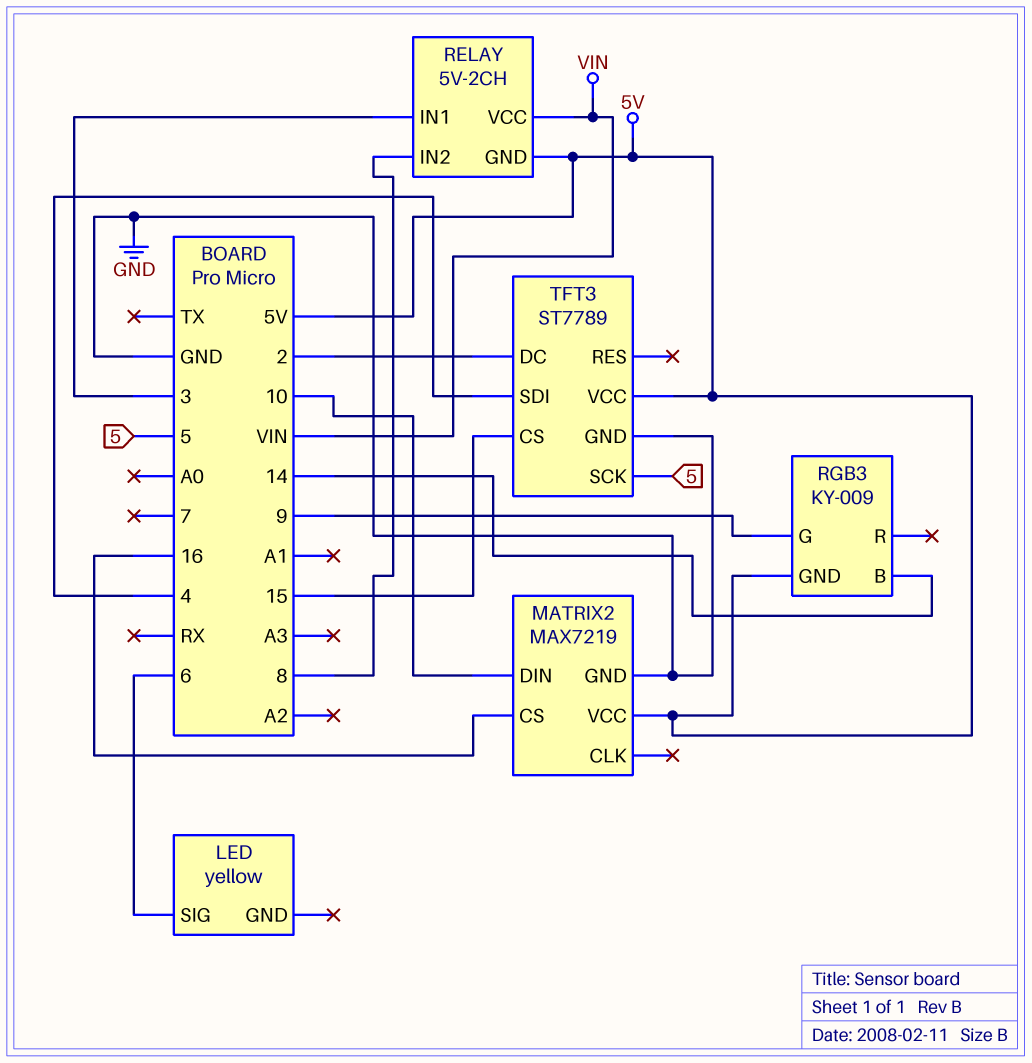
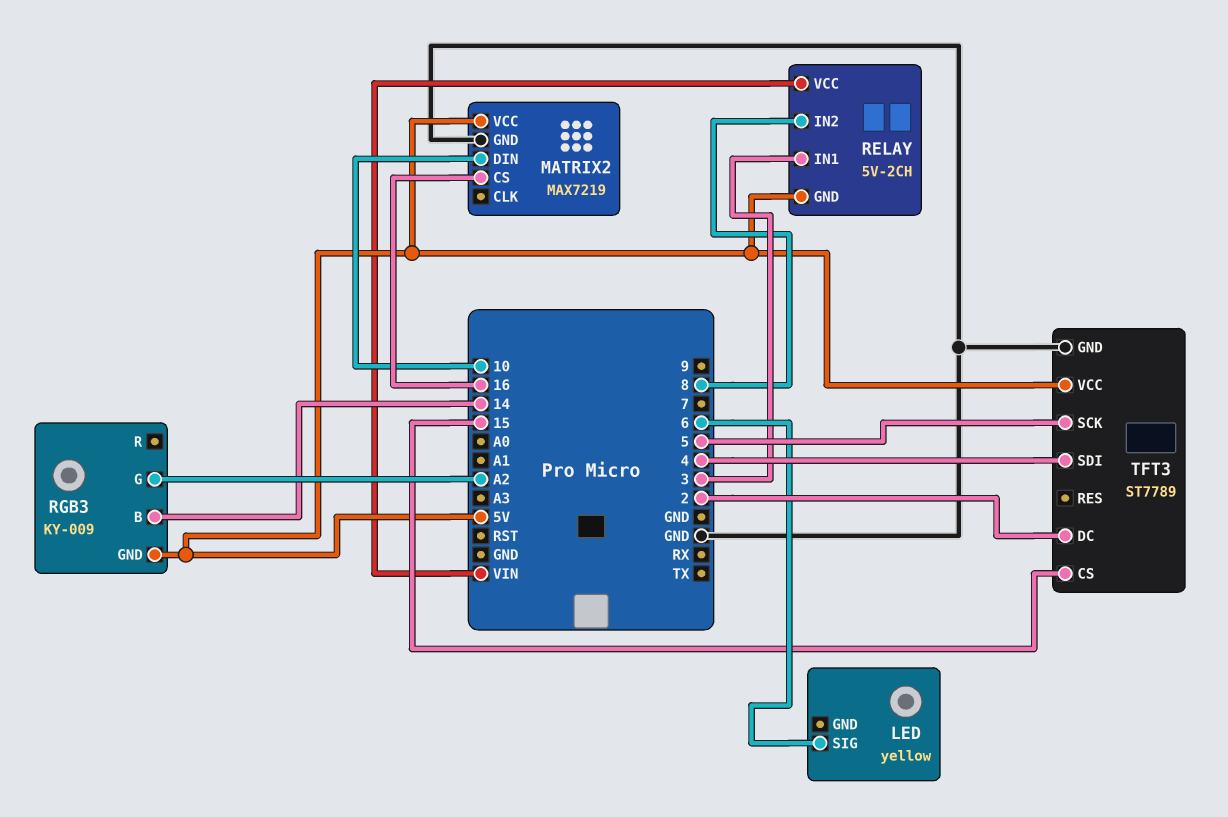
RGB3 pin G: 9 -> A2

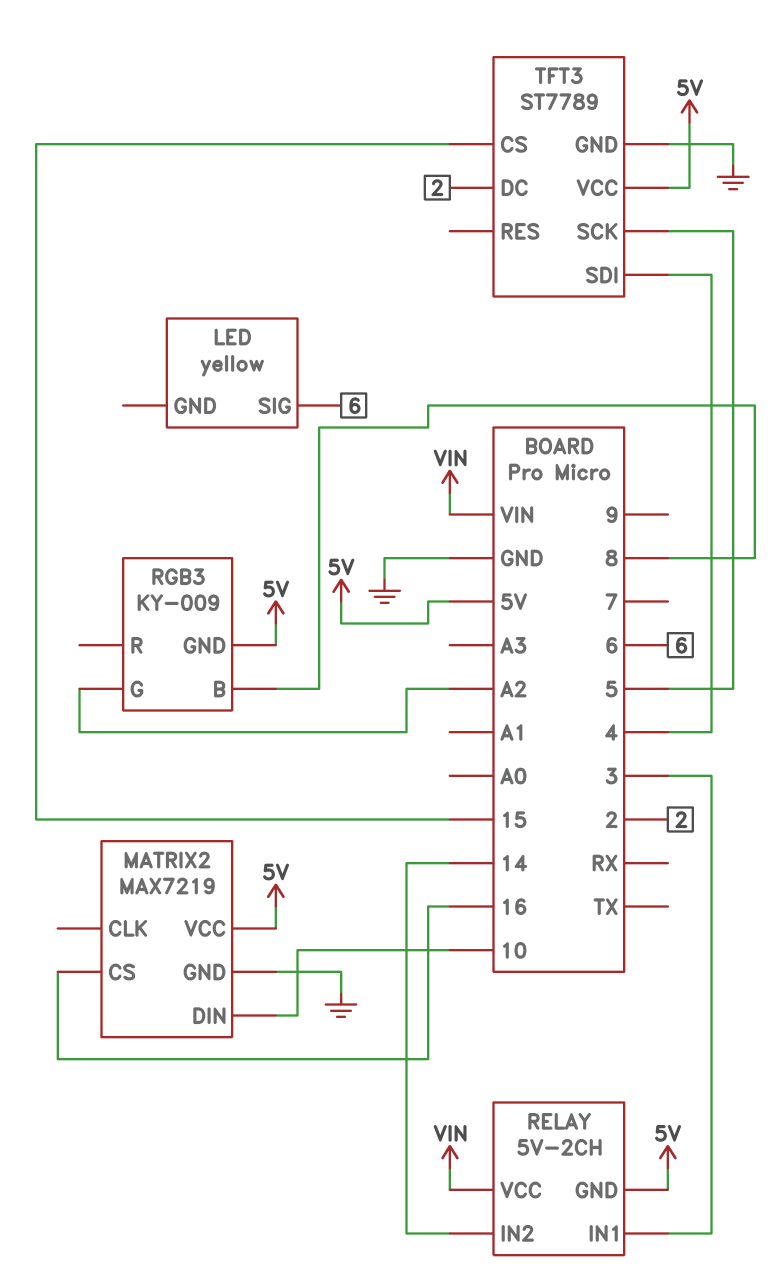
RELAY pin IN2: 8 -> 14
RGB3 pin B: 14 -> 8

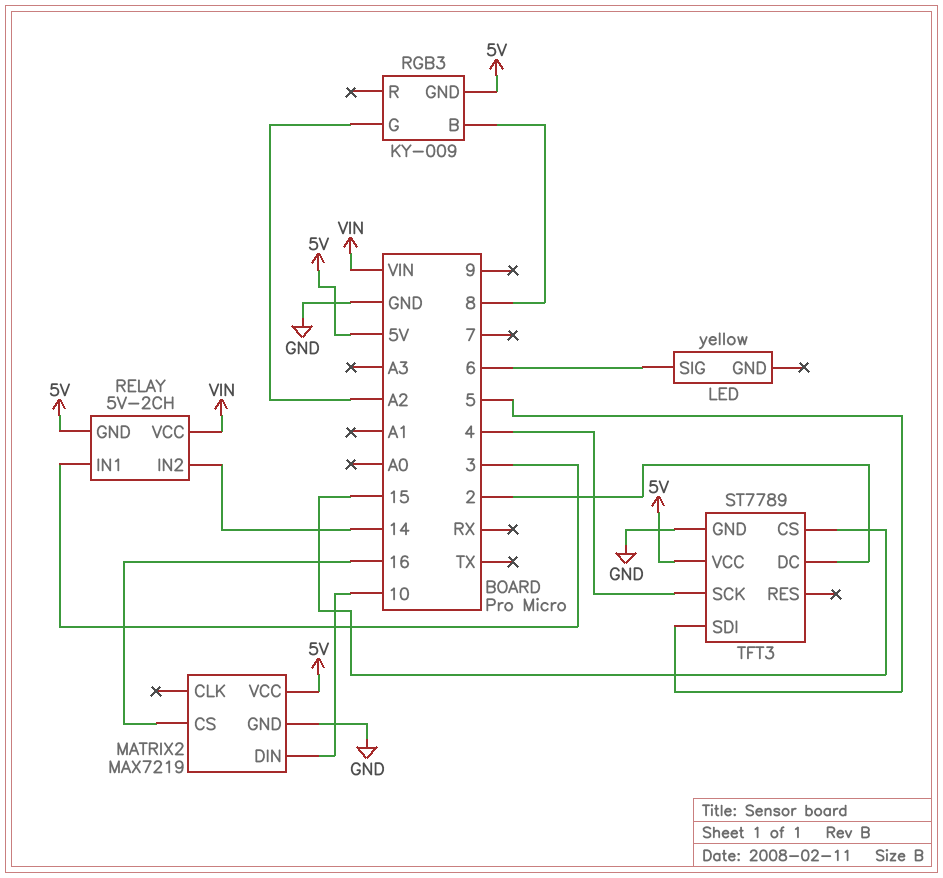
TFT3 pin SCK: 5 -> 4
TFT3 pin SDI: 4 -> 5

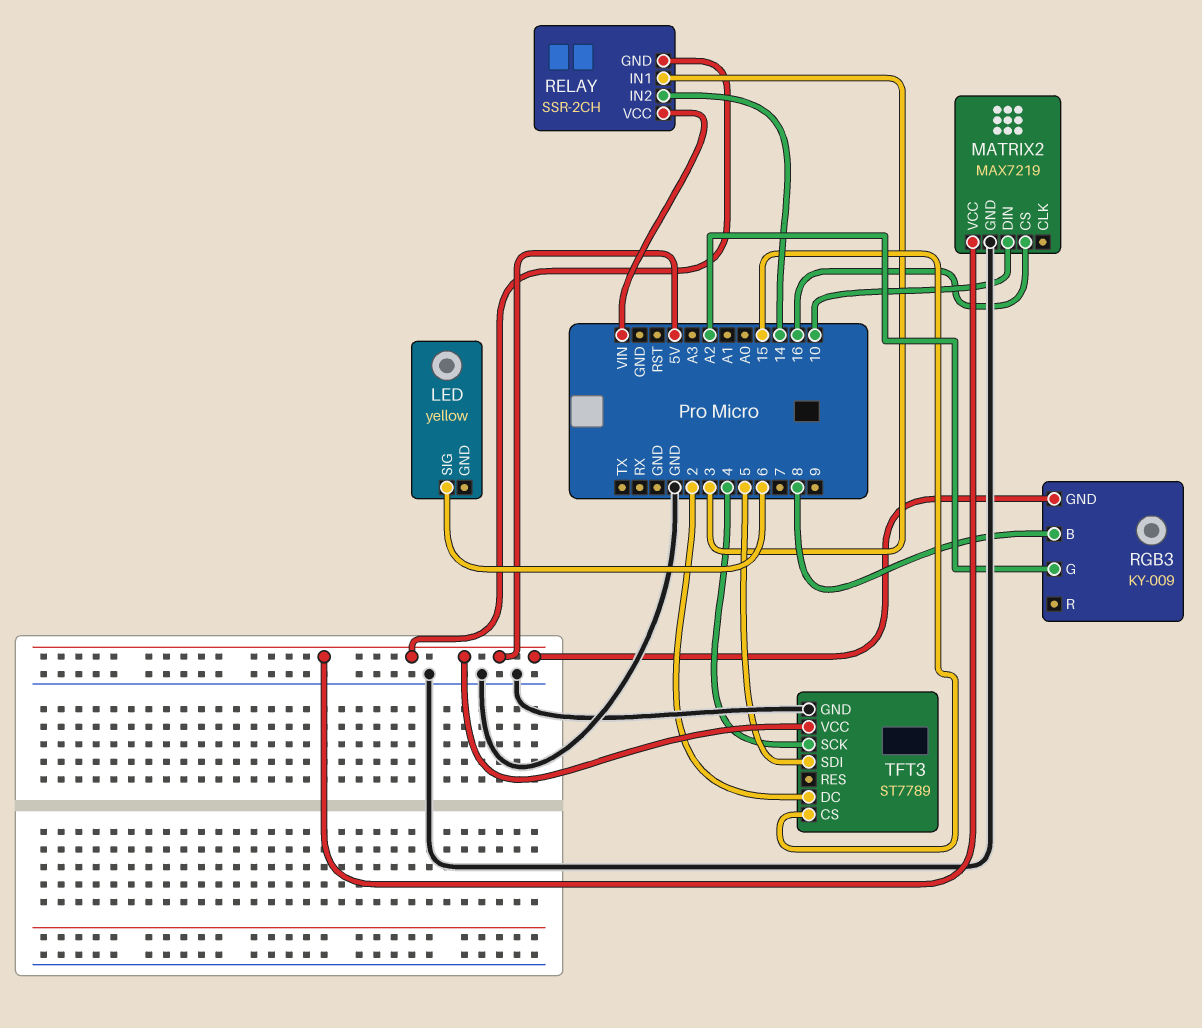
RELAY: 5V-2CH -> SSR-2CH

